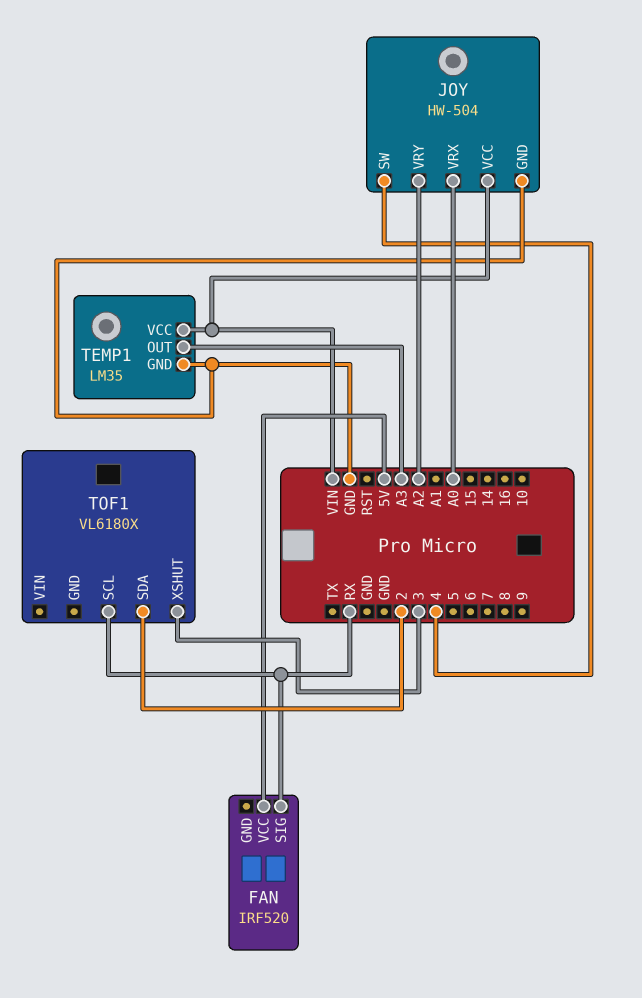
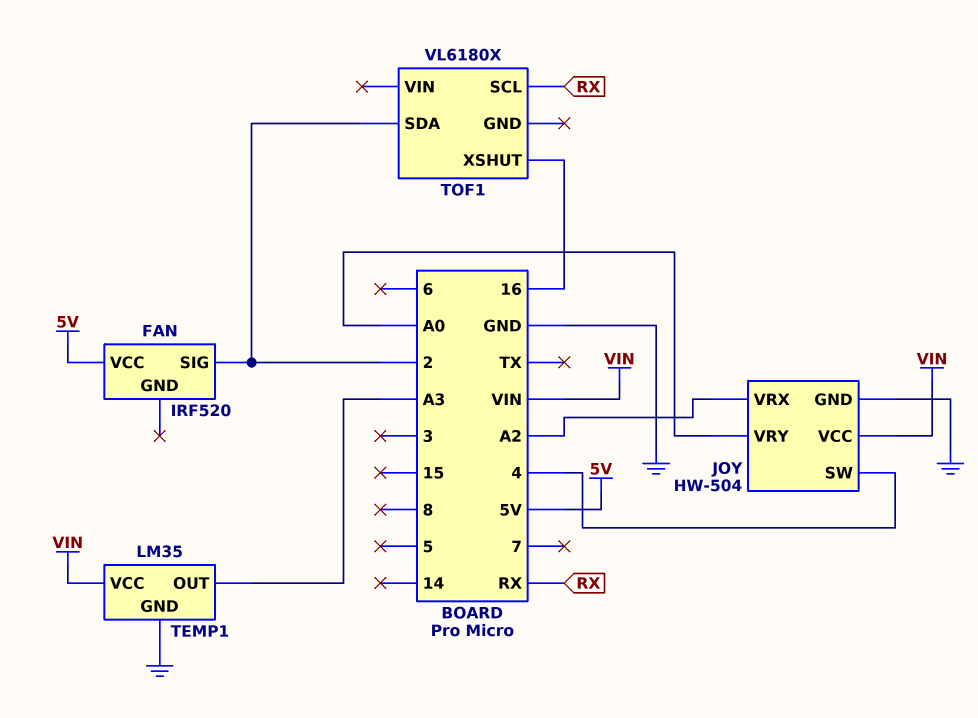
FAN pin SIG: RX -> 2
JOY pin VRX: A0 -> A2
JOY pin VRY: A2 -> A0
TOF1 pin XSHUT: 3 -> 16

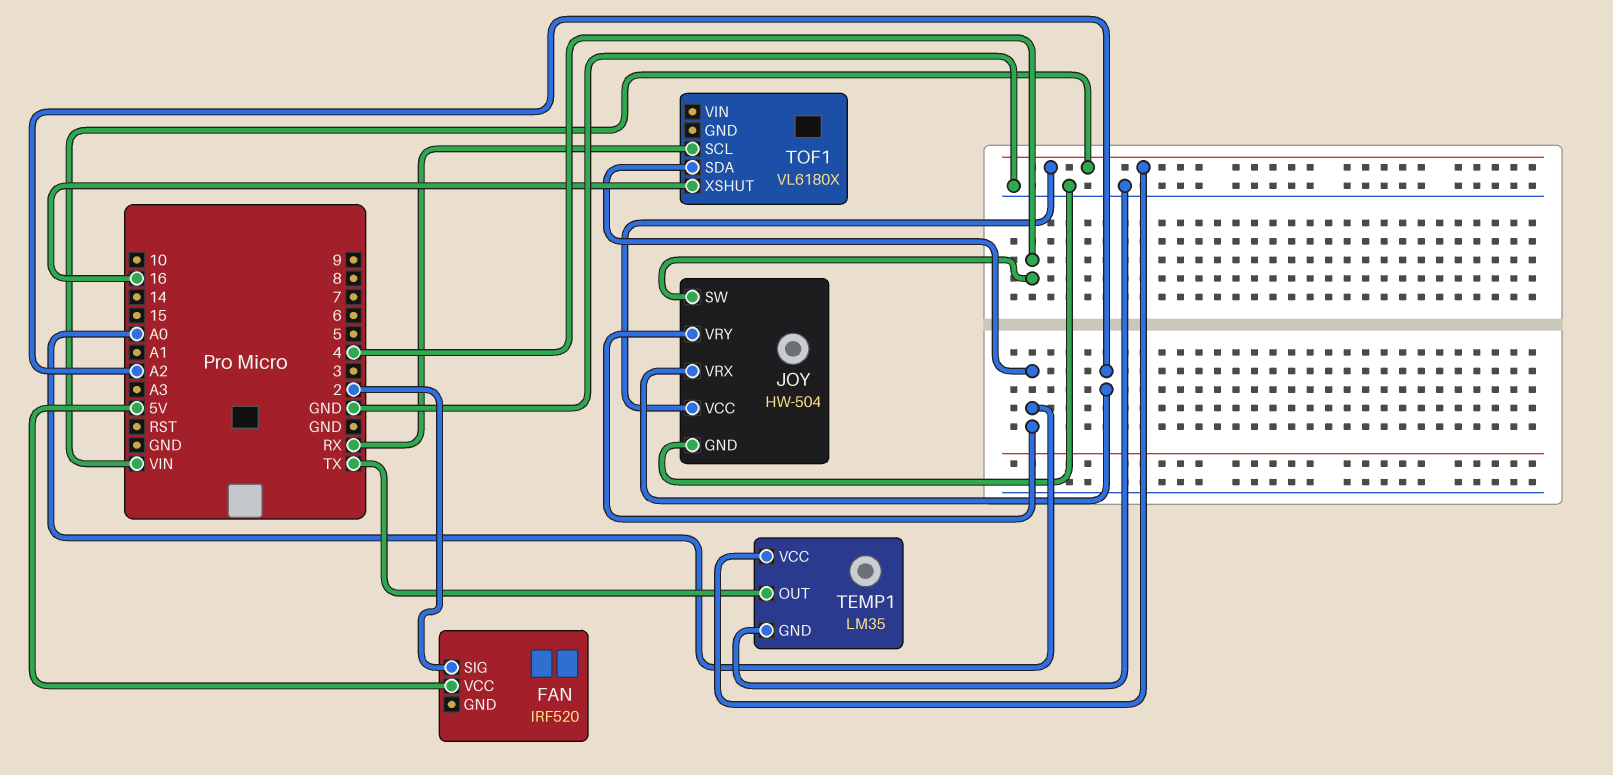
TEMP1 pin OUT: A3 -> TX
TOF1 pin SDA: 2 -> A0

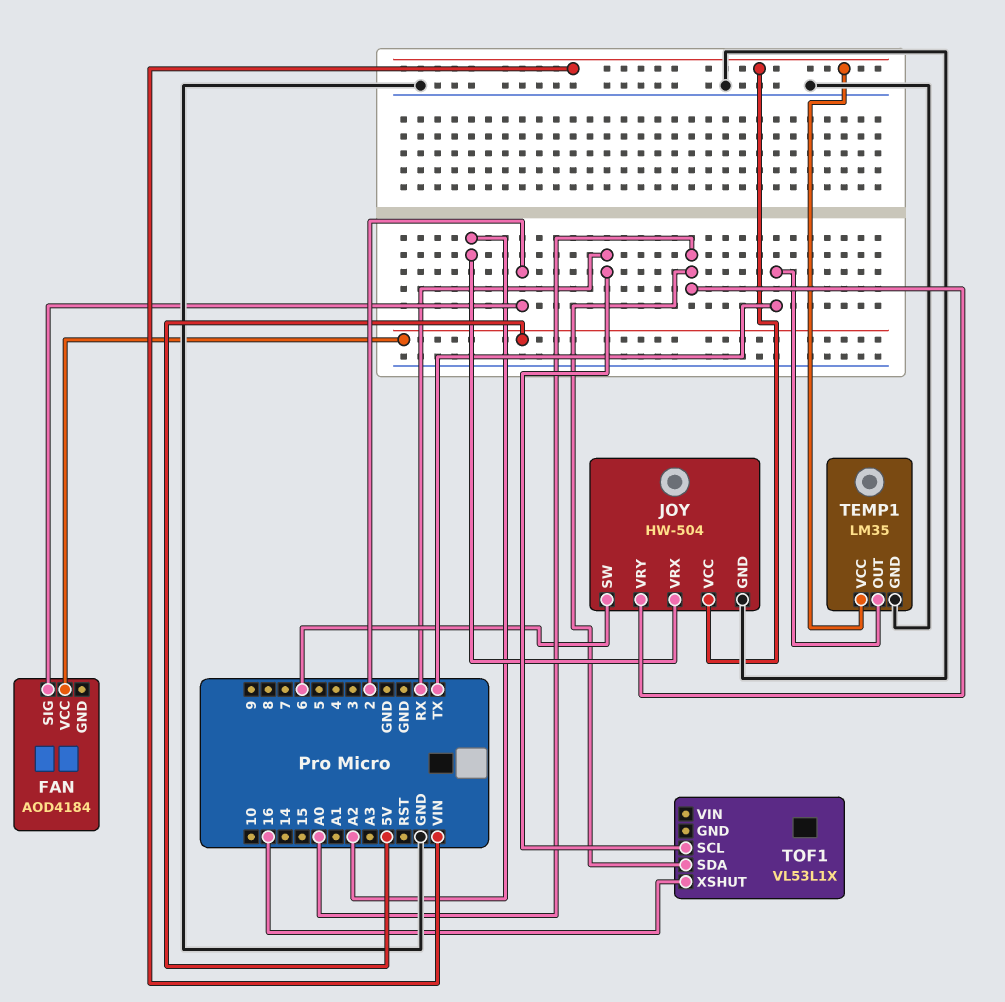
FAN: IRF520 -> AOD4184
JOY pin SW: 4 -> 6
TOF1: VL6180X -> VL53L1X

